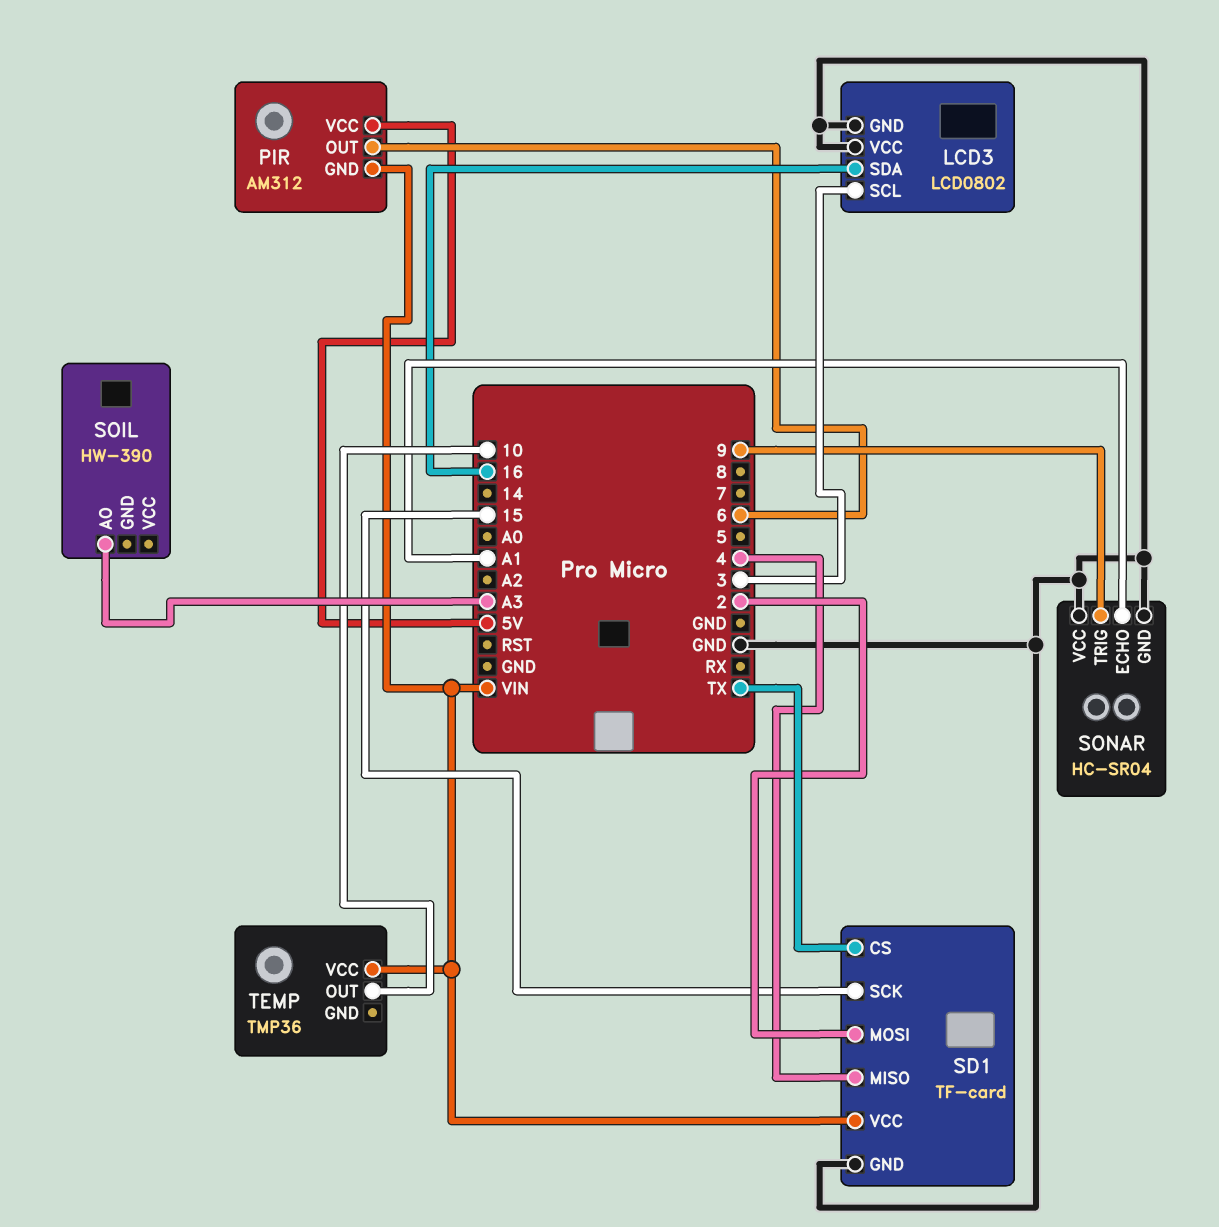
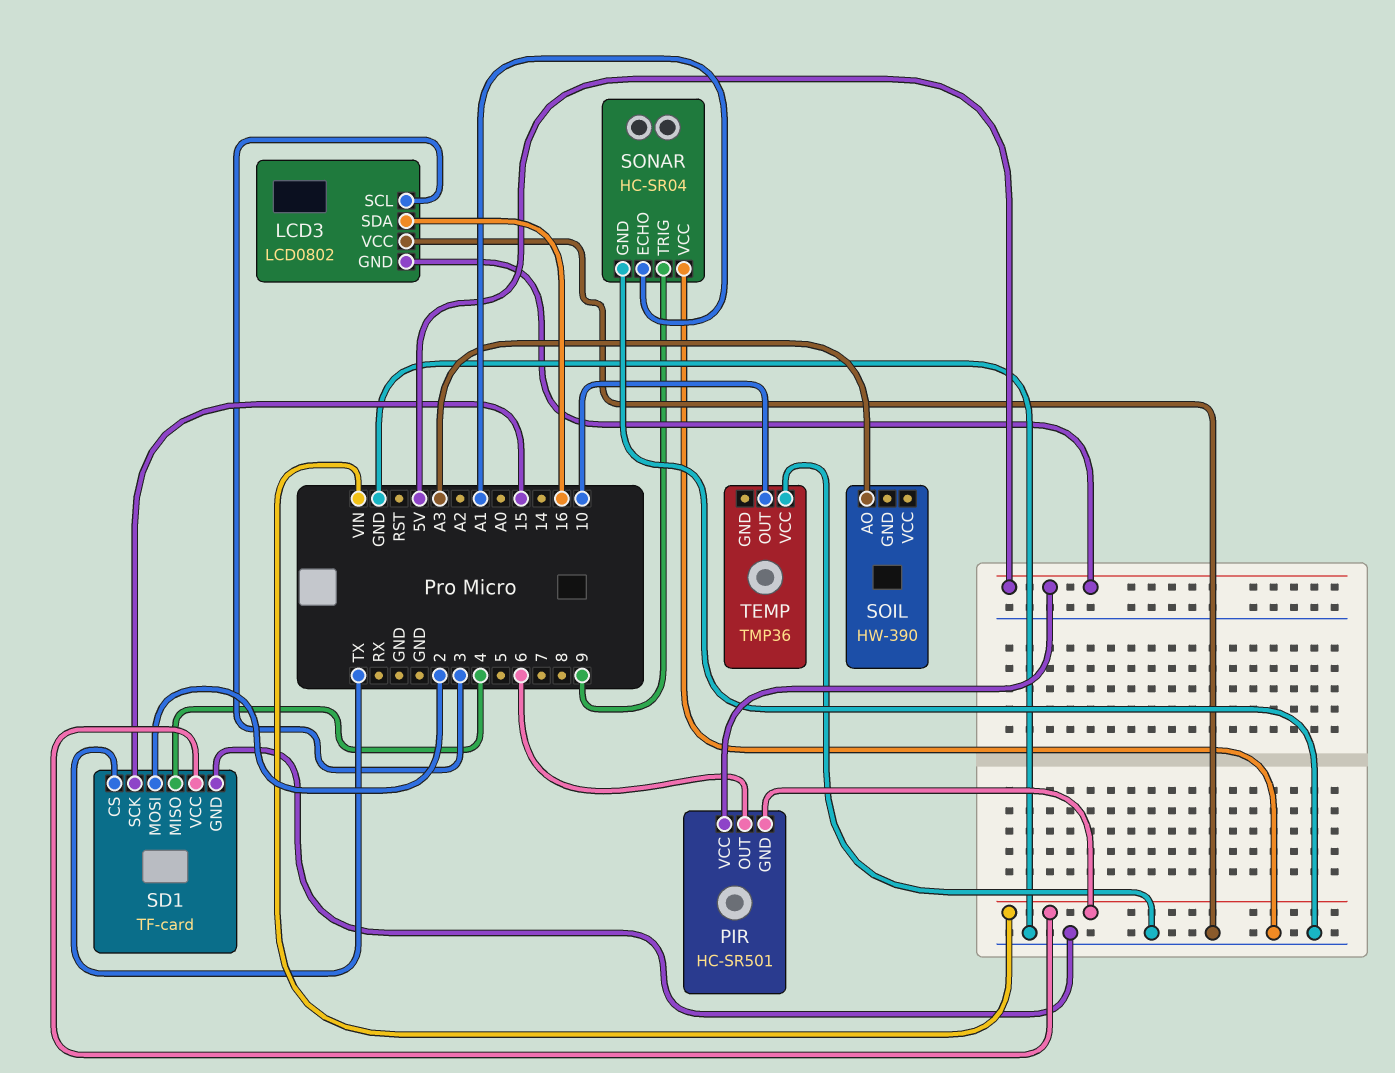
LCD3 pin GND: GND -> 5V
PIR: AM312 -> HC-SR501
TEMP pin VCC: VIN -> GND

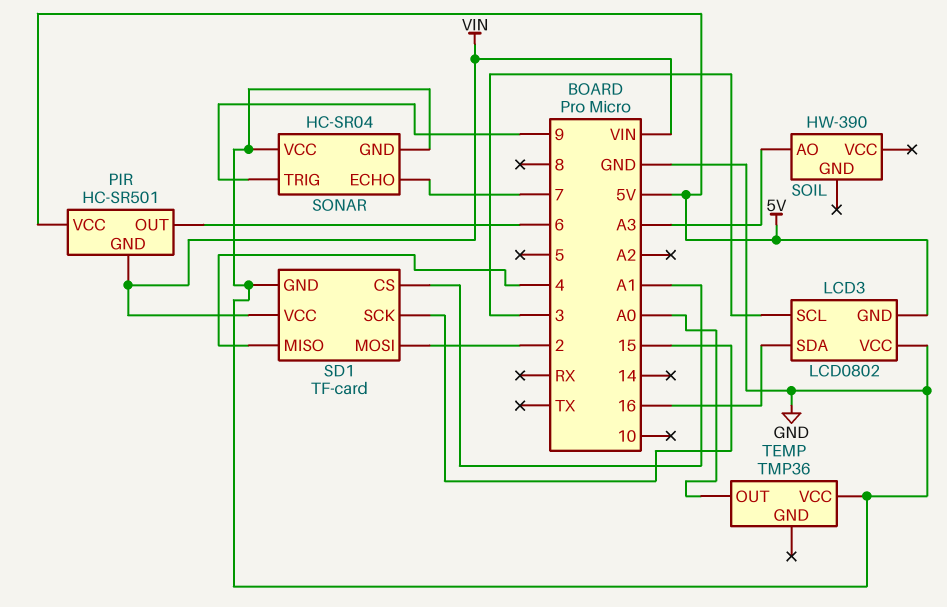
SD1 pin CS: TX -> A1
SONAR pin ECHO: A1 -> 7
TEMP pin OUT: 10 -> A0

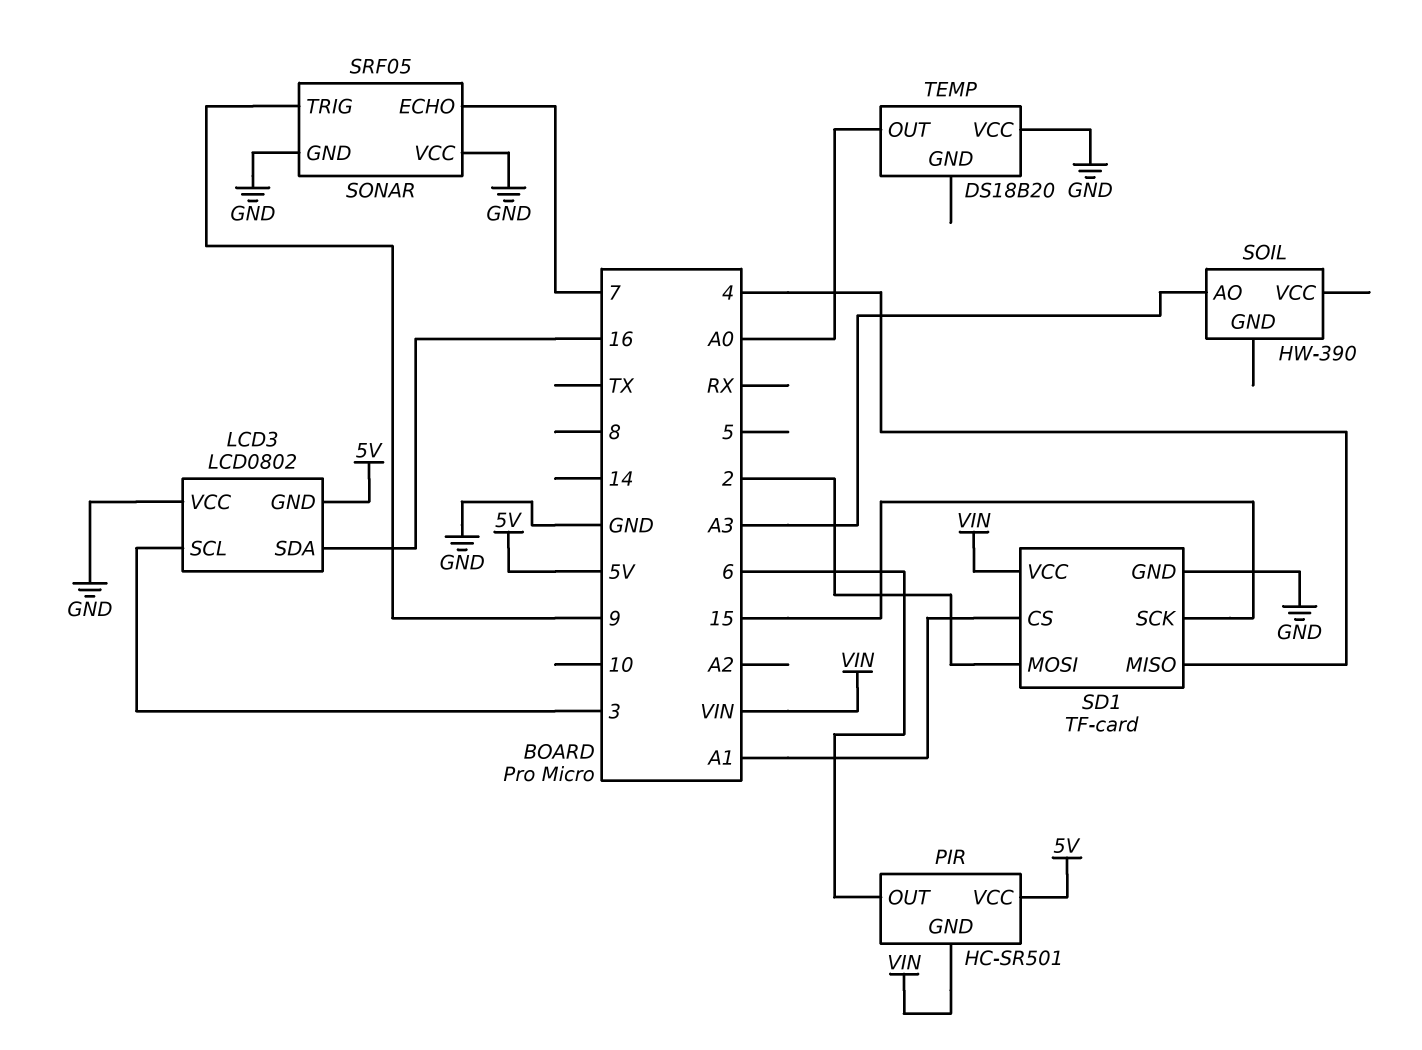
SONAR: HC-SR04 -> SRF05
TEMP: TMP36 -> DS18B20

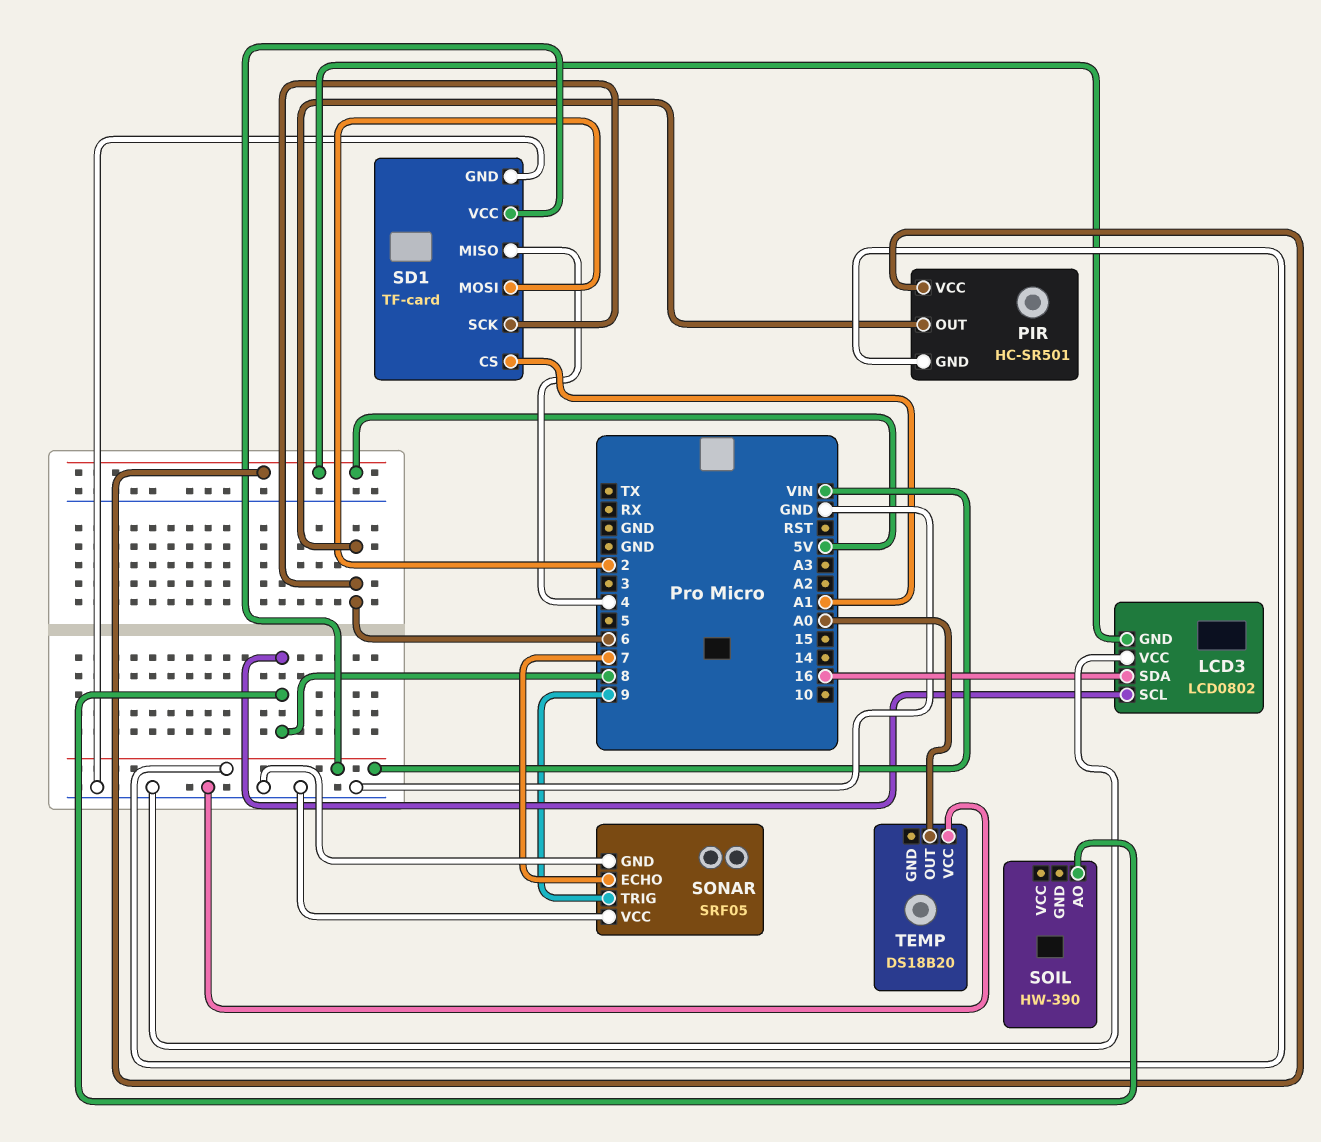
LCD3 pin SCL: 3 -> 8
SD1 pin SCK: 15 -> 6
SOIL pin AO: A3 -> 8

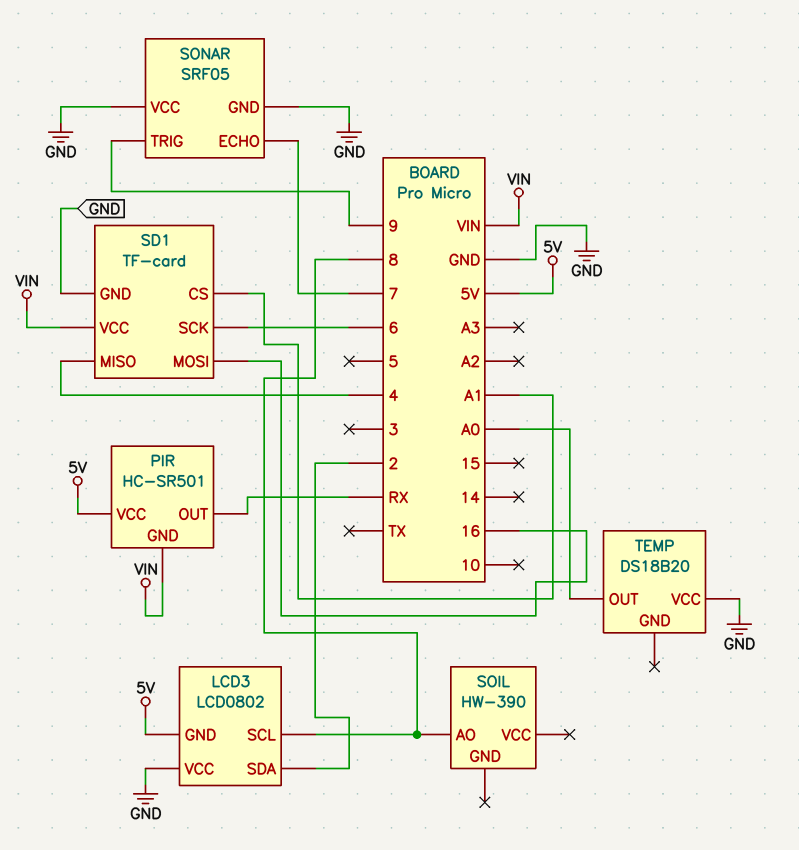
LCD3 pin SDA: 16 -> 2
PIR pin OUT: 6 -> RX
SD1 pin MOSI: 2 -> 16

